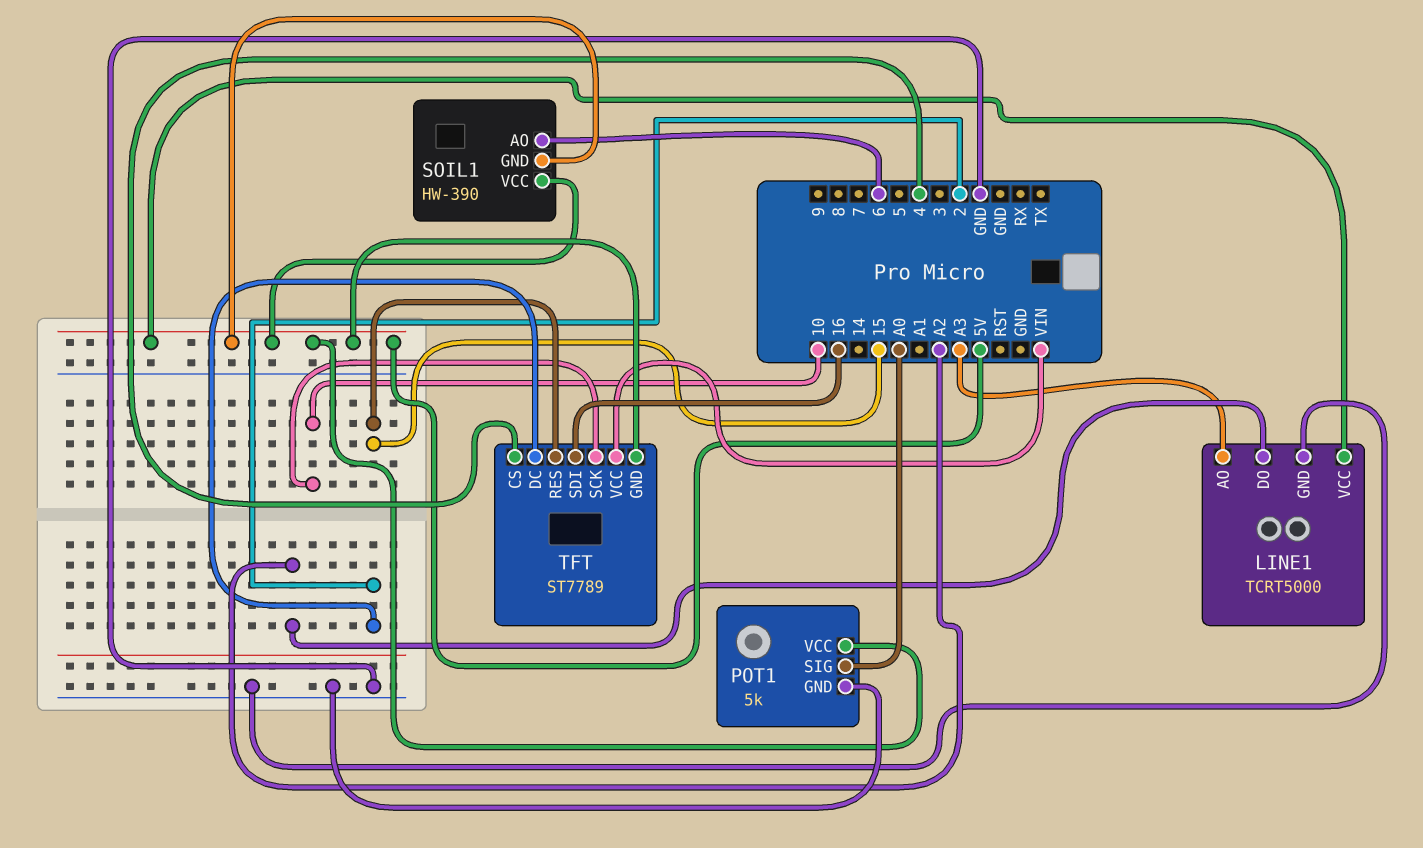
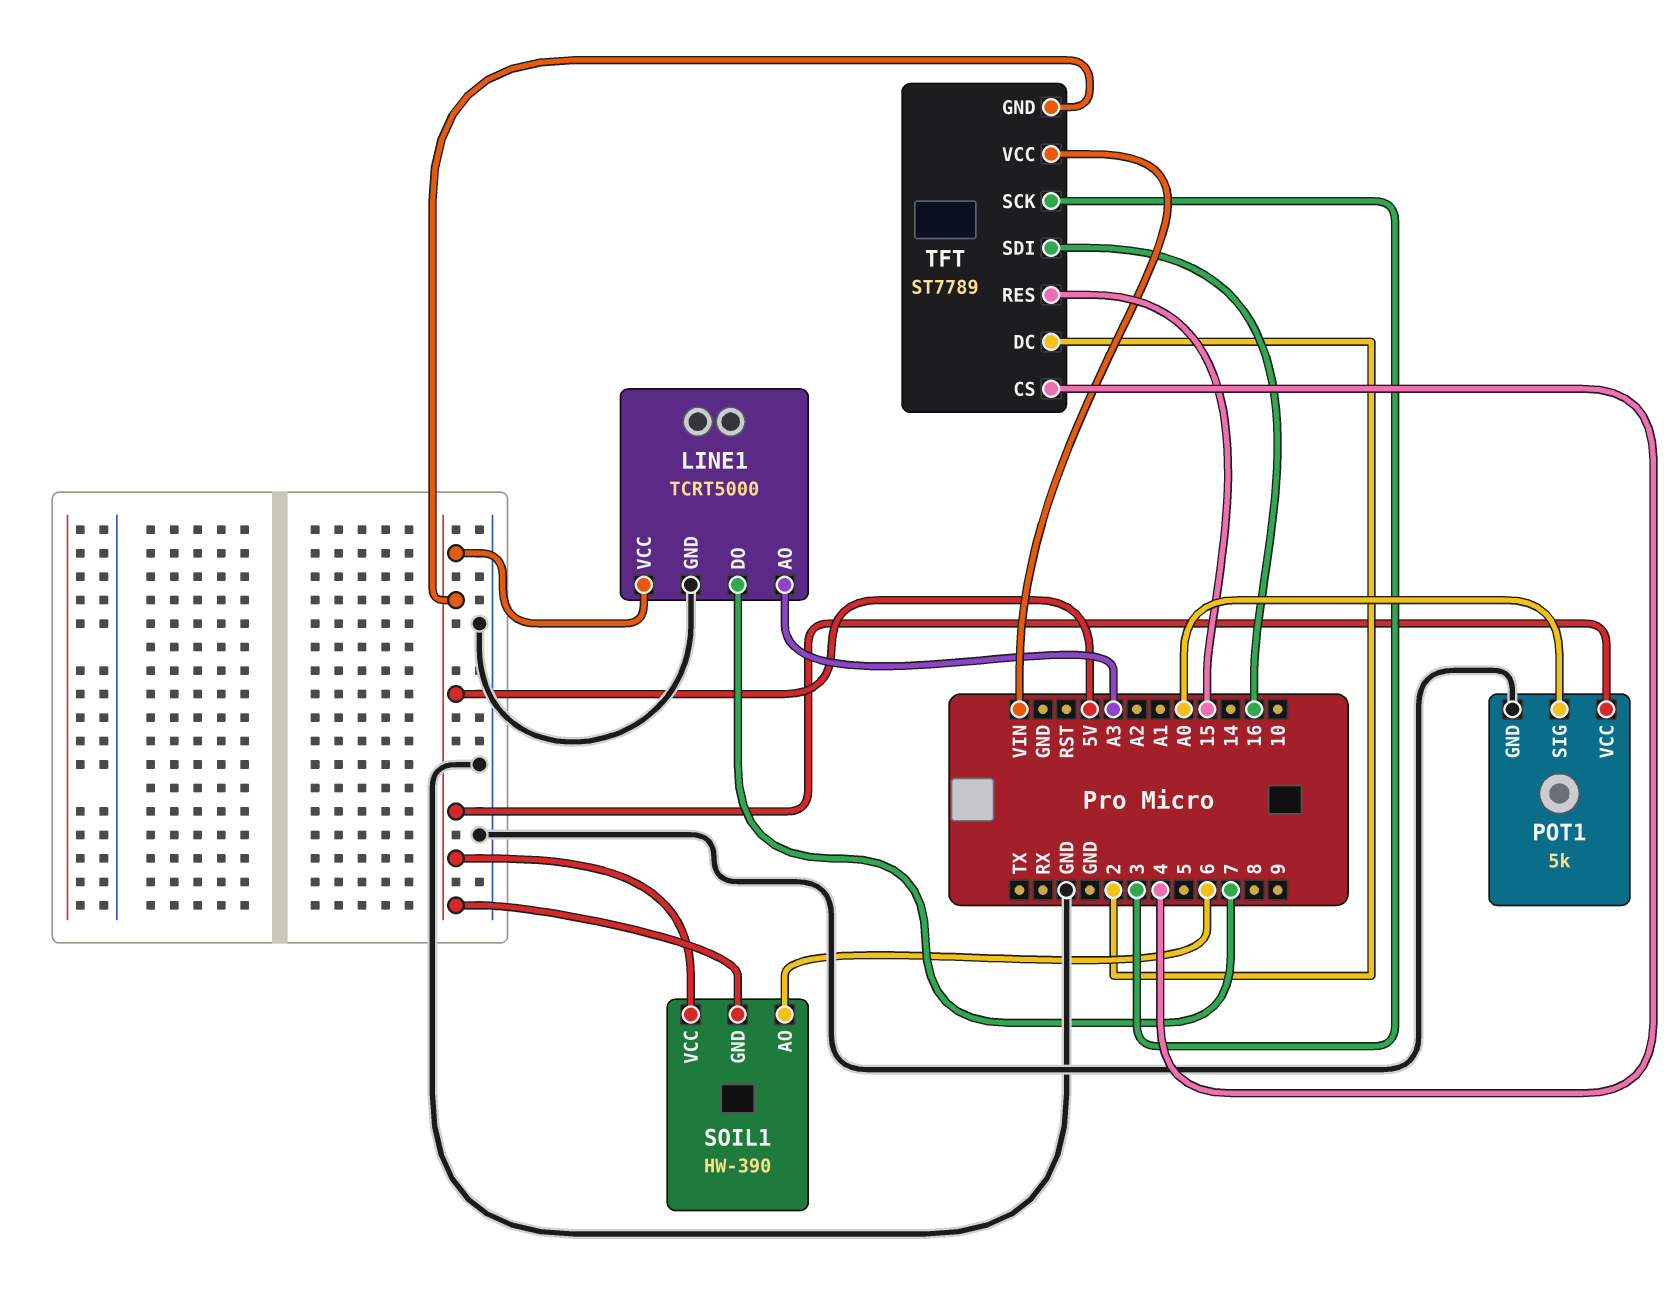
LINE1 pin DO: A2 -> 7
TFT pin SCK: 10 -> 3

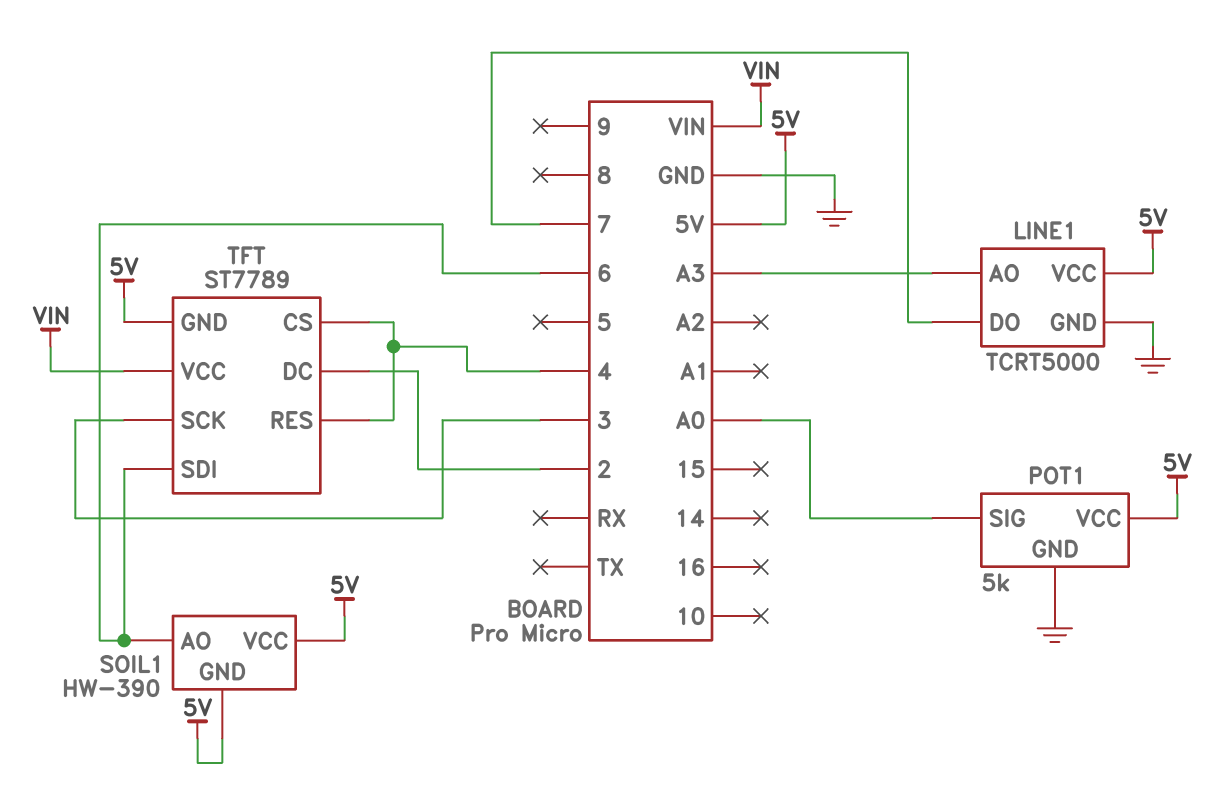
TFT pin RES: 15 -> 4
TFT pin SDI: 16 -> 6

